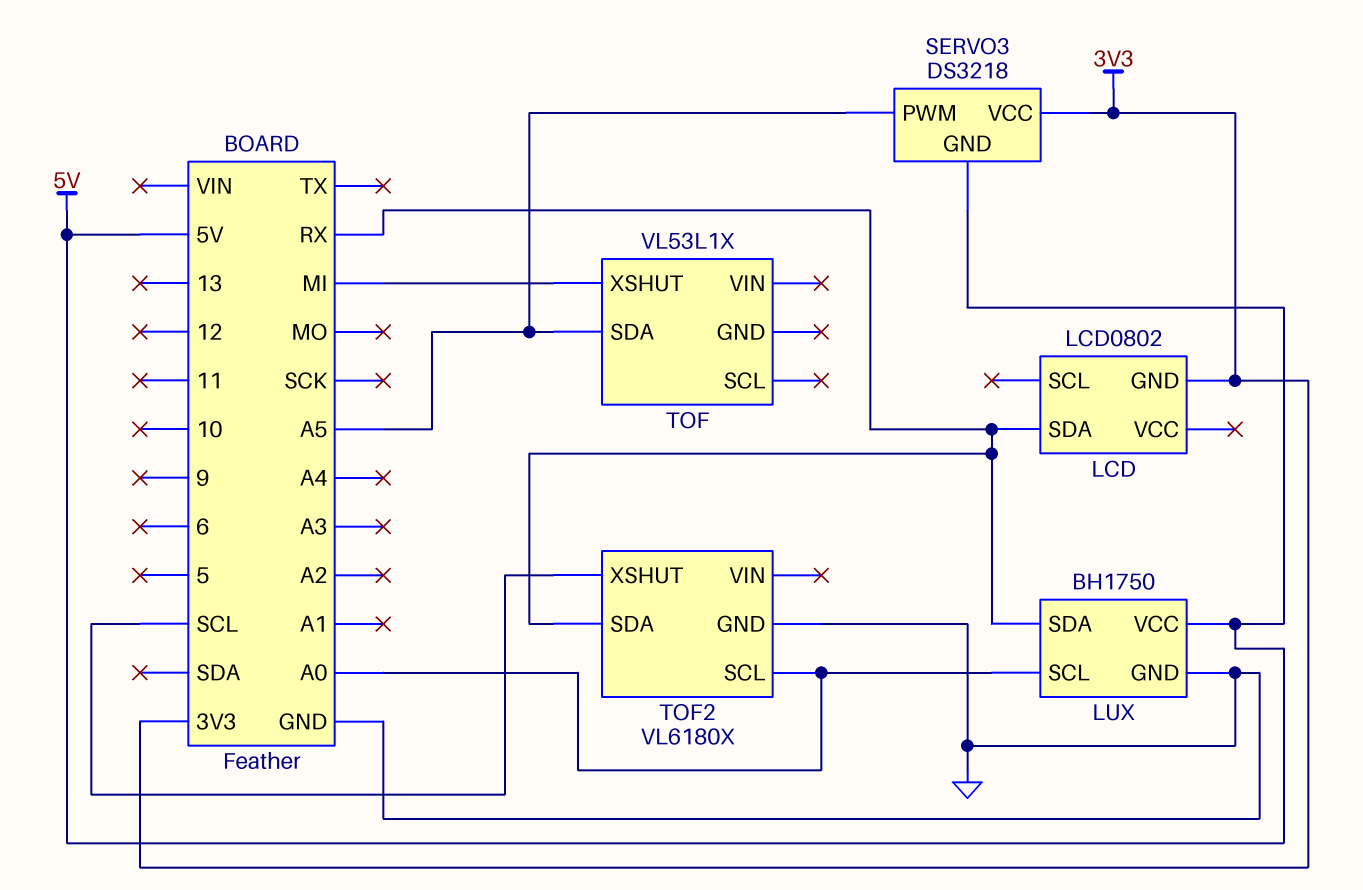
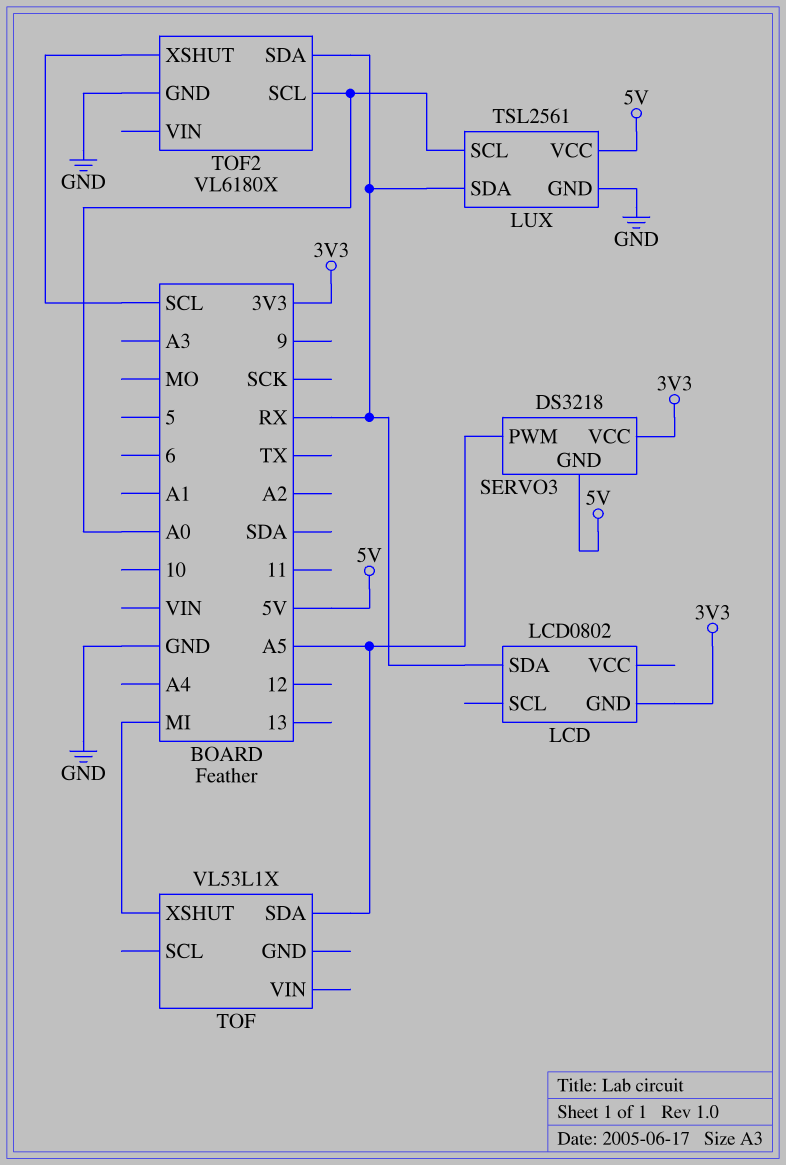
LUX: BH1750 -> TSL2561

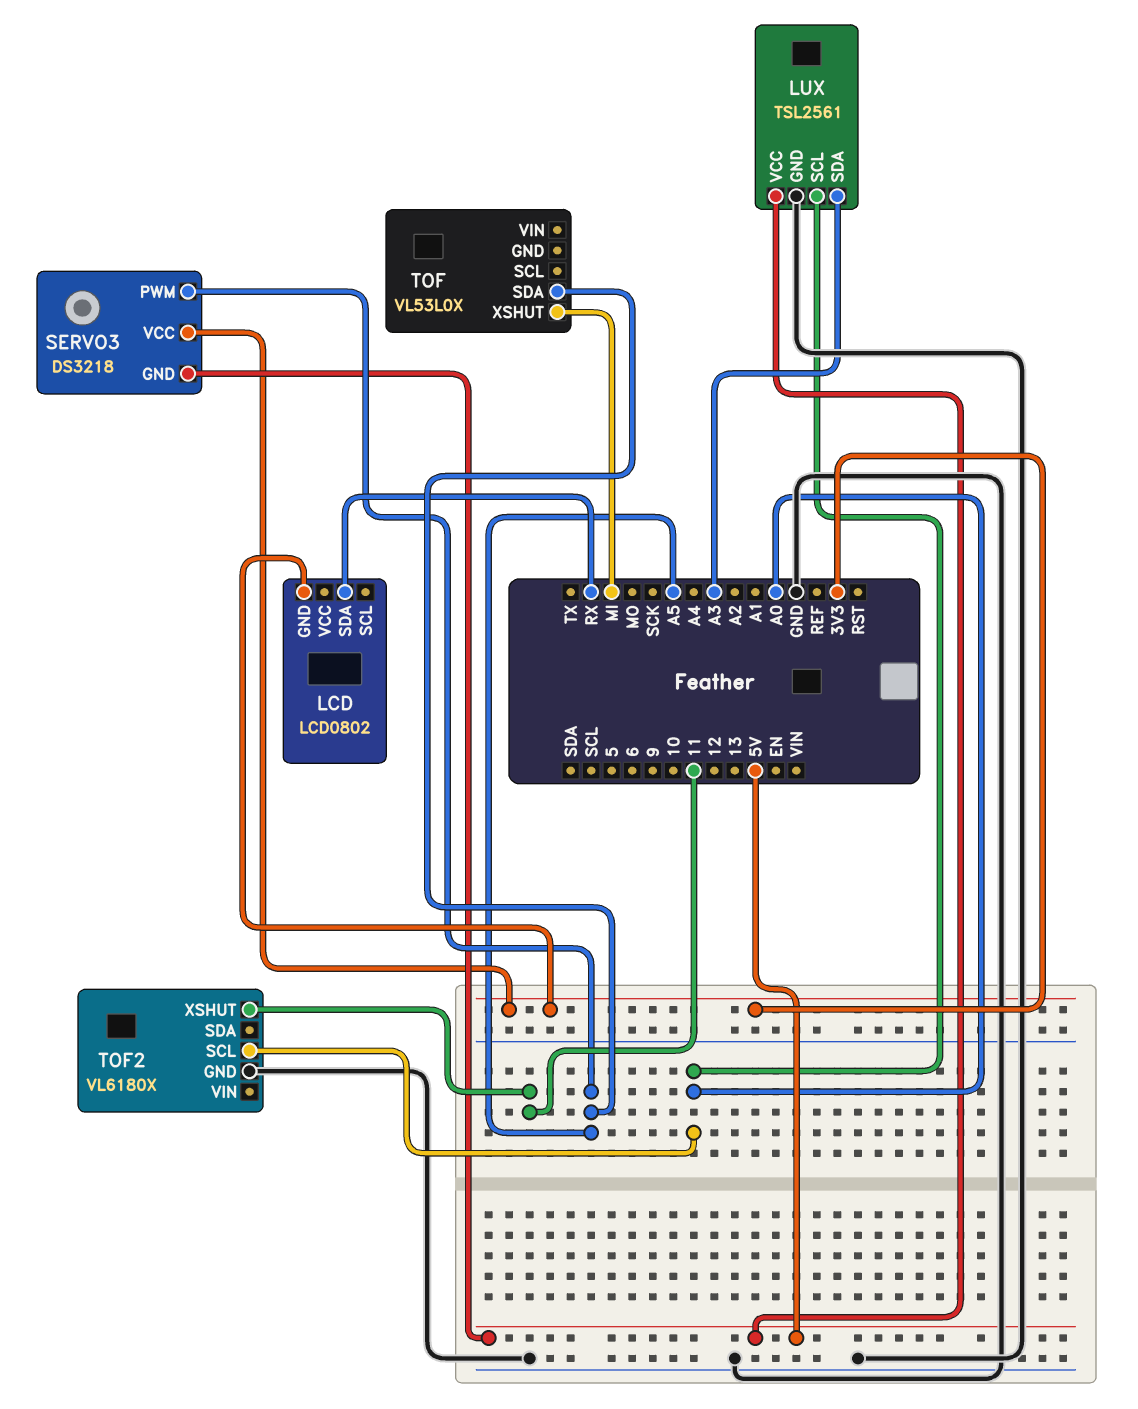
LUX pin SDA: RX -> A3
TOF: VL53L1X -> VL53L0X
TOF2 pin SDA: RX -> none
TOF2 pin XSHUT: SCL -> 11

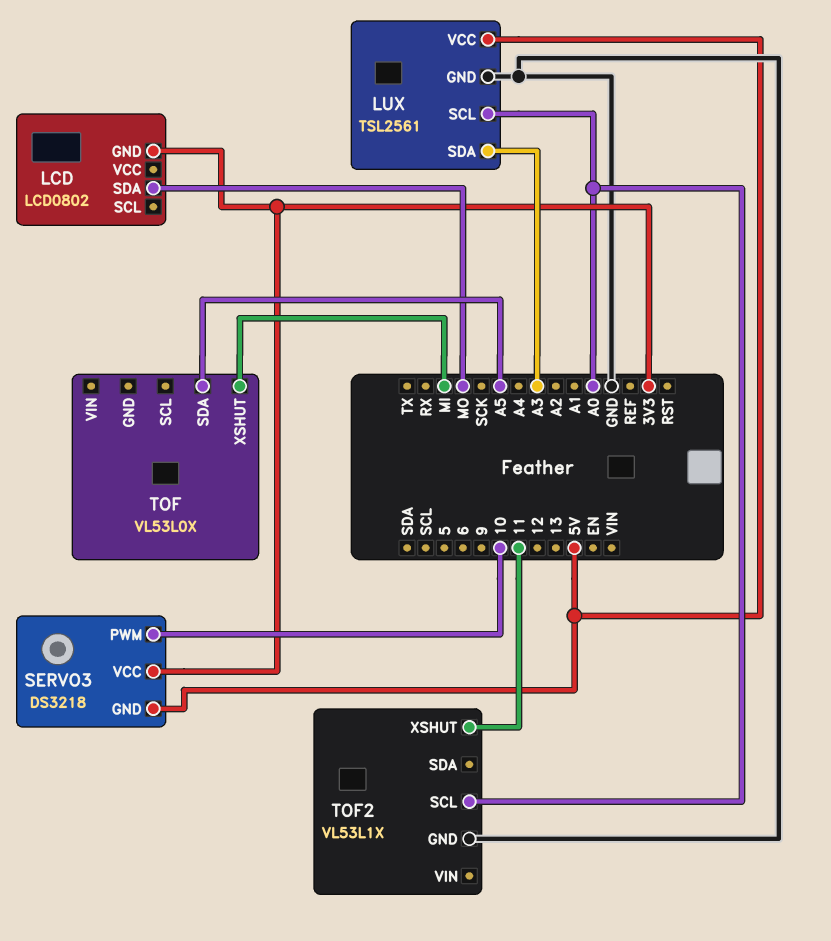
LCD pin SDA: RX -> MO
SERVO3 pin PWM: A5 -> 10
TOF2: VL6180X -> VL53L1X

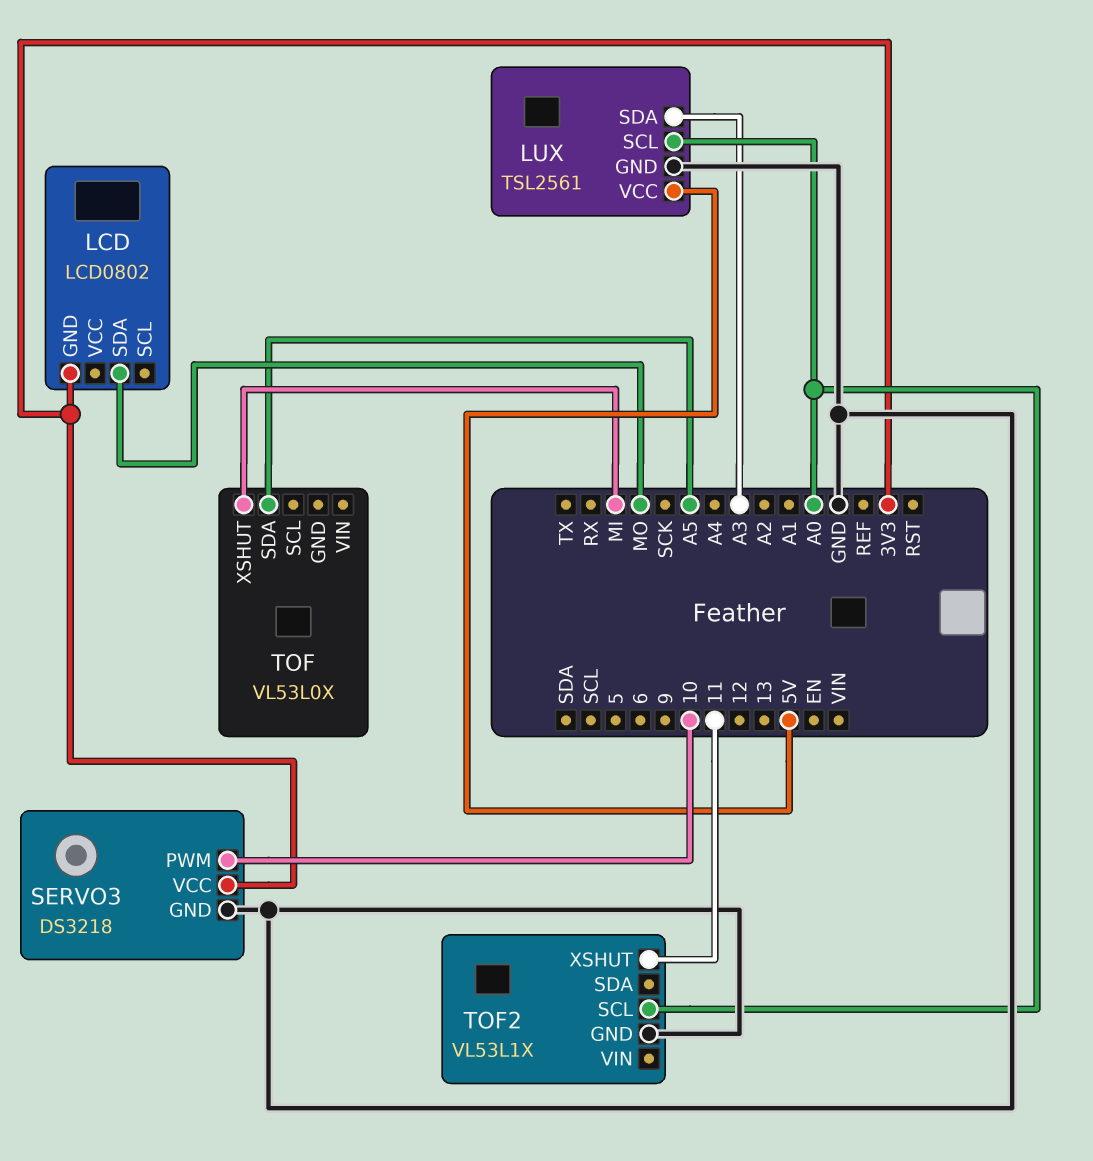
SERVO3 pin GND: 5V -> GND

